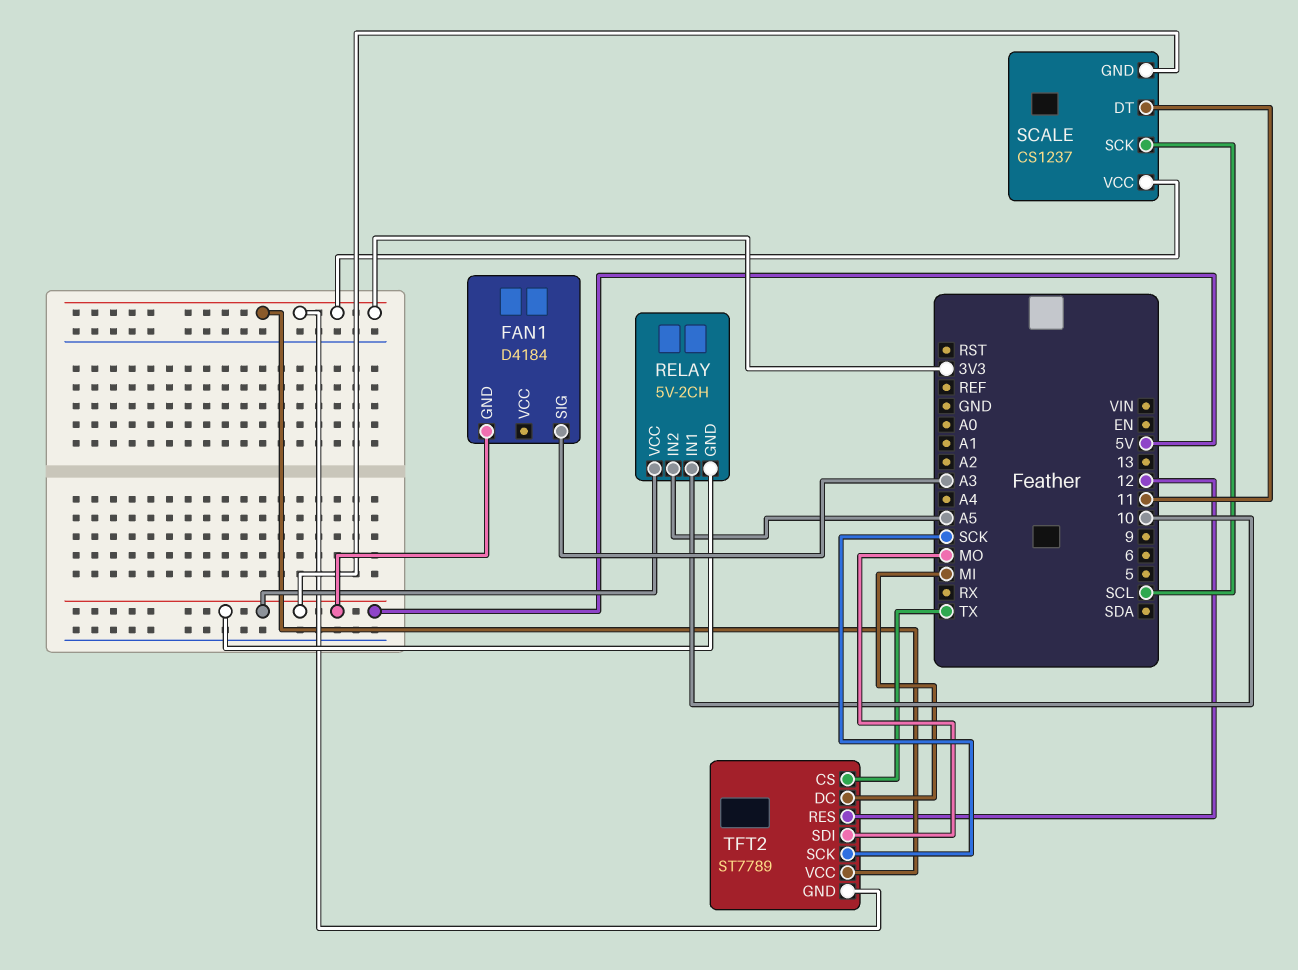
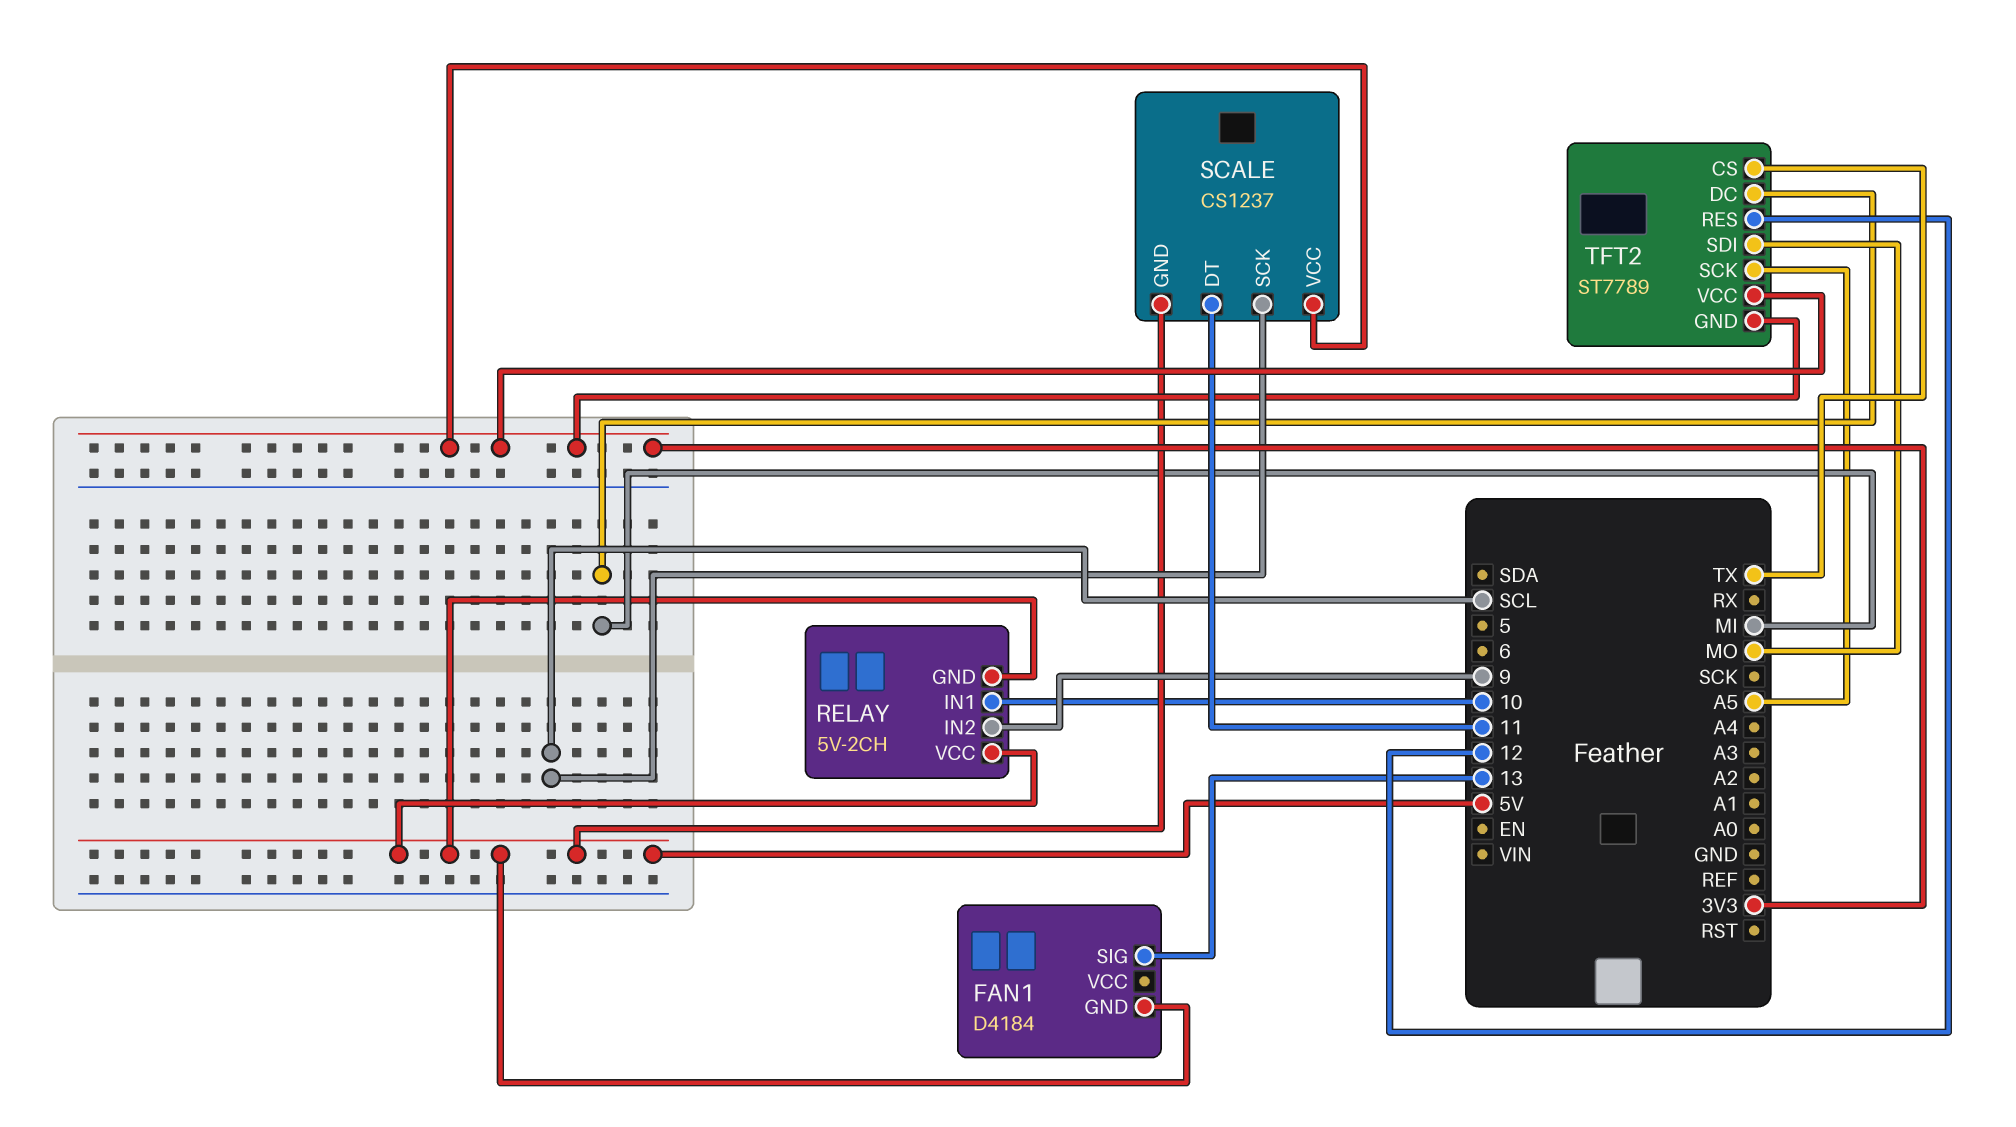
FAN1 pin SIG: A3 -> 13
RELAY pin IN2: A5 -> 9
TFT2 pin SCK: SCK -> A5

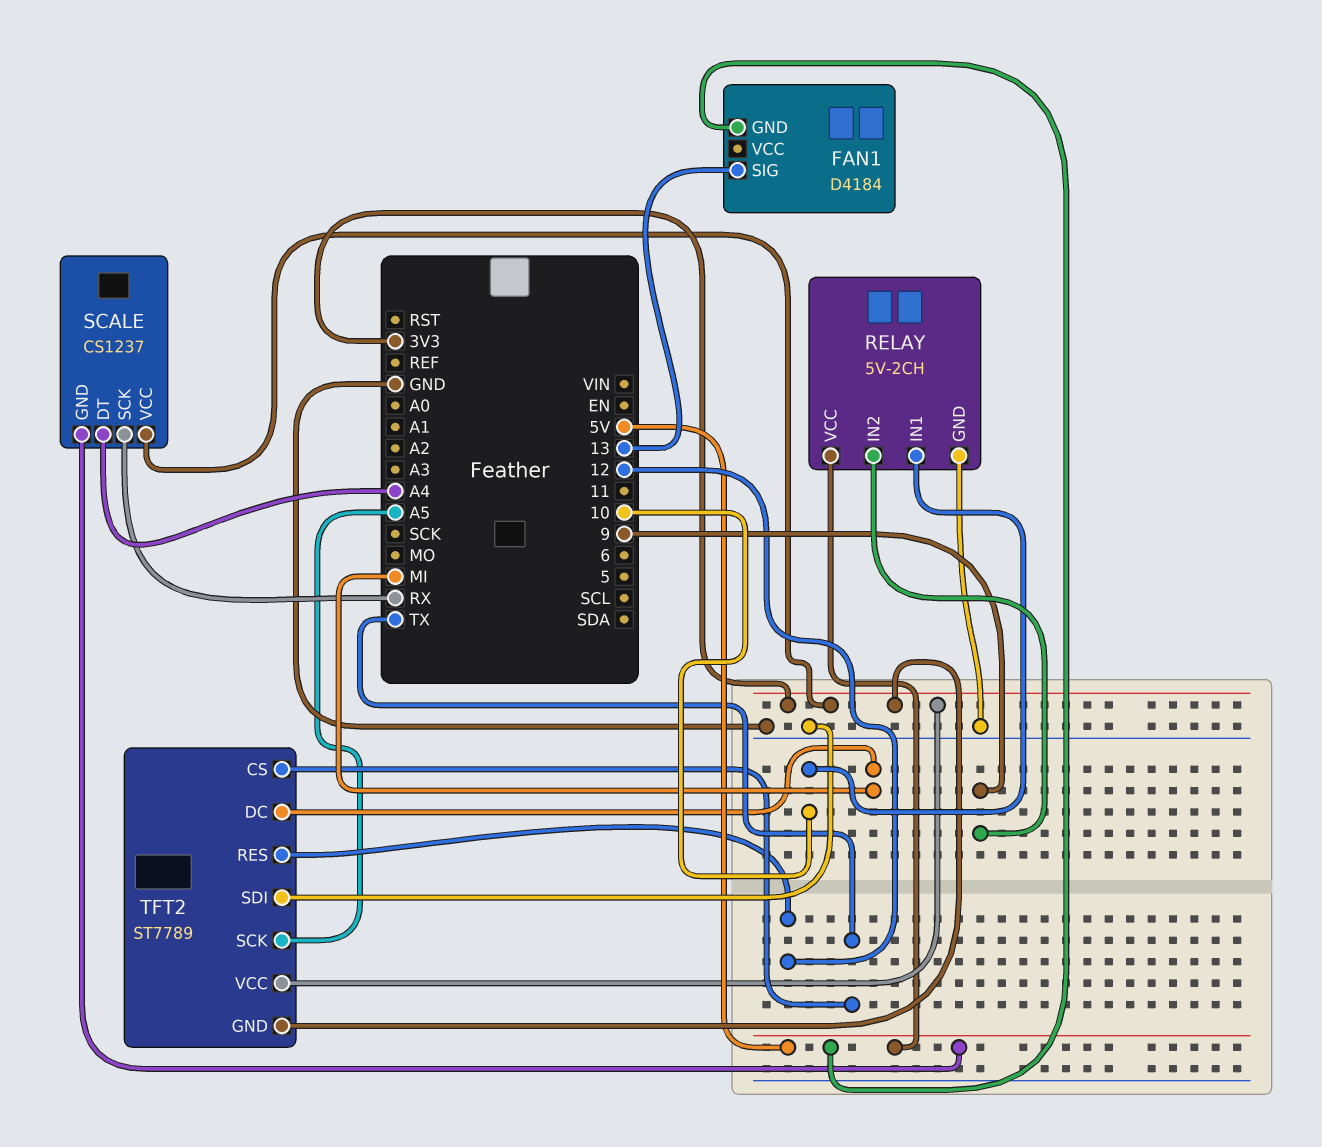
RELAY pin GND: 5V -> GND
SCALE pin DT: 11 -> A4
SCALE pin SCK: SCL -> RX
TFT2 pin SDI: MO -> GND

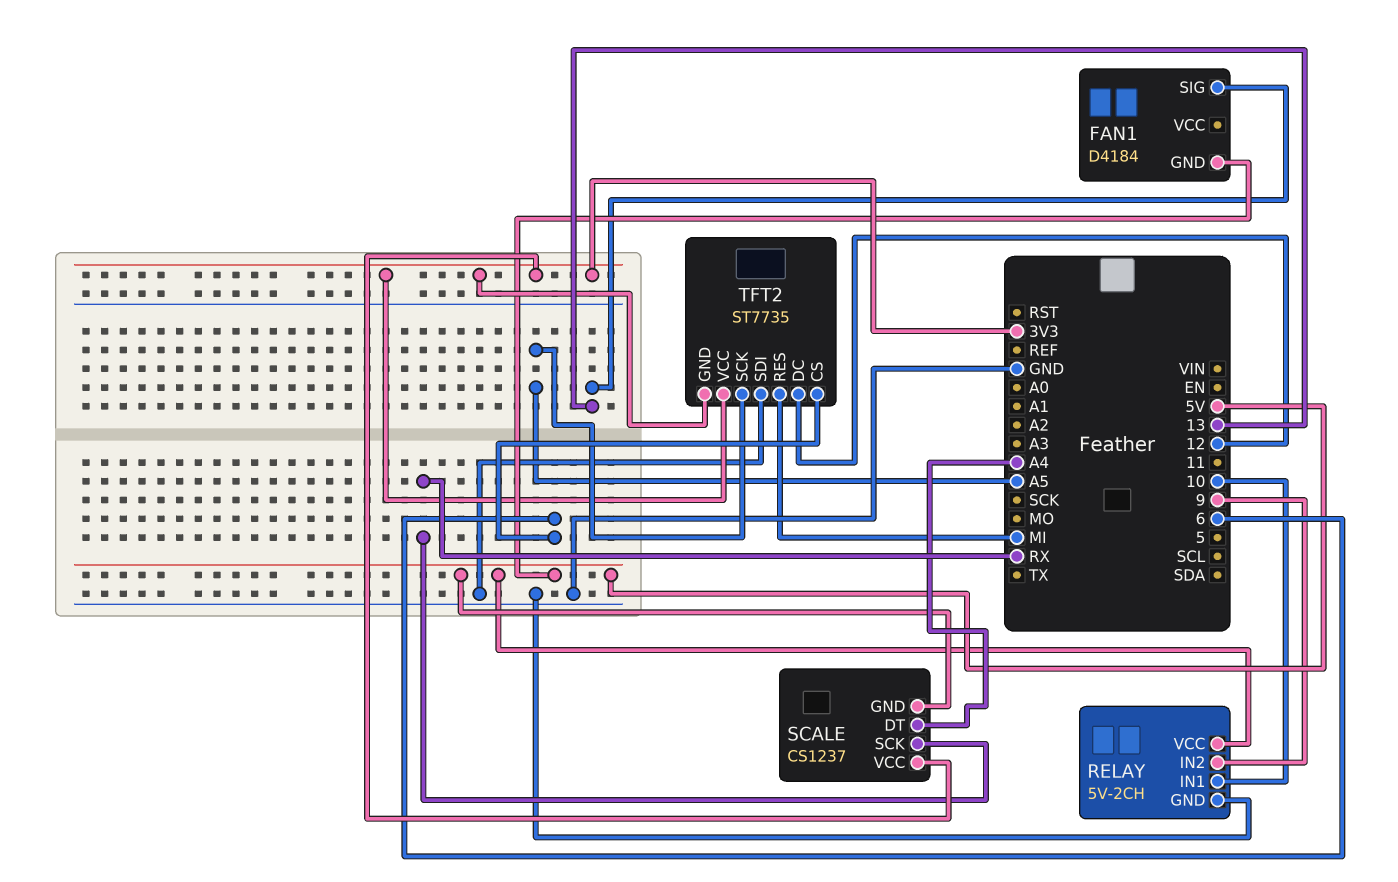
TFT2: ST7789 -> ST7735
TFT2 pin CS: TX -> 6
TFT2 pin DC: MI -> 12
TFT2 pin RES: 12 -> MI

